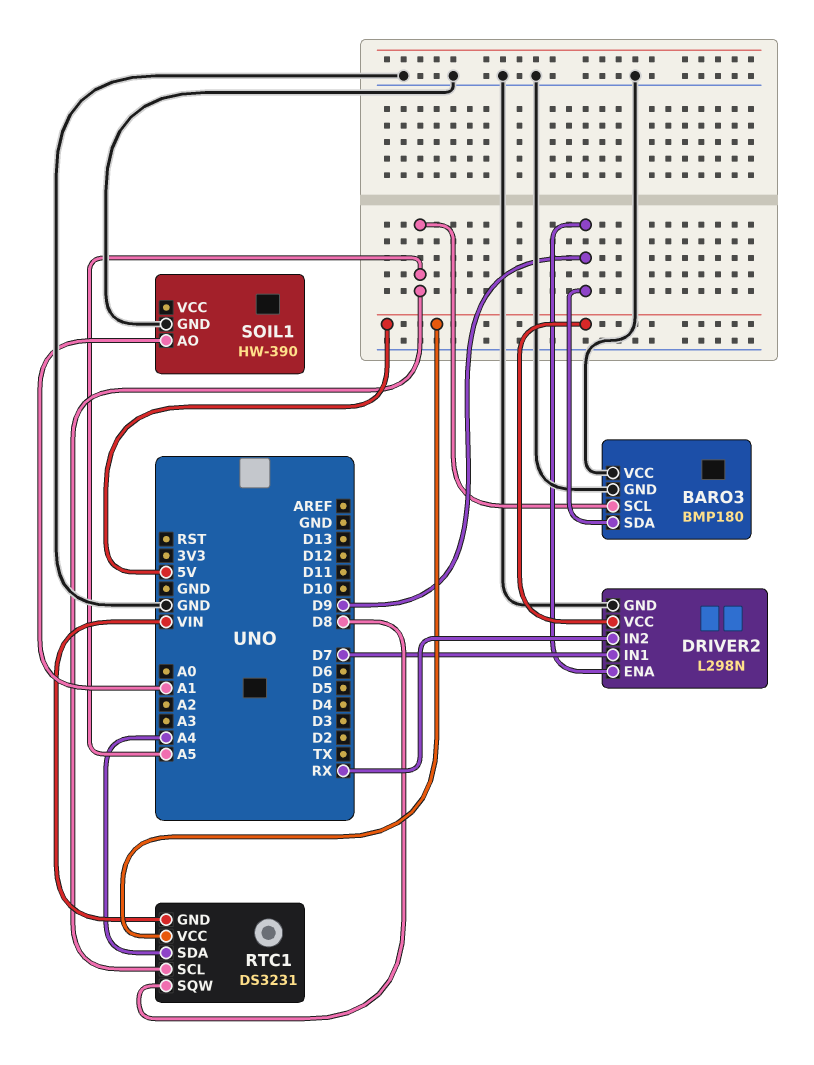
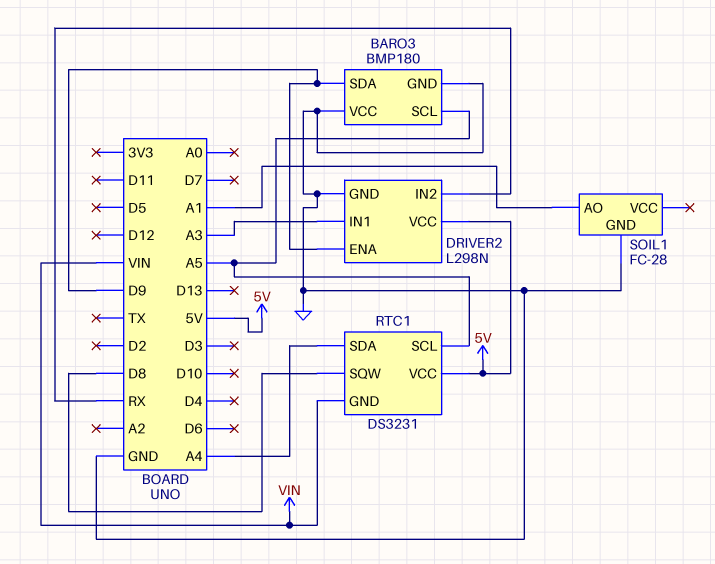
DRIVER2 pin IN1: D7 -> A3
SOIL1: HW-390 -> FC-28

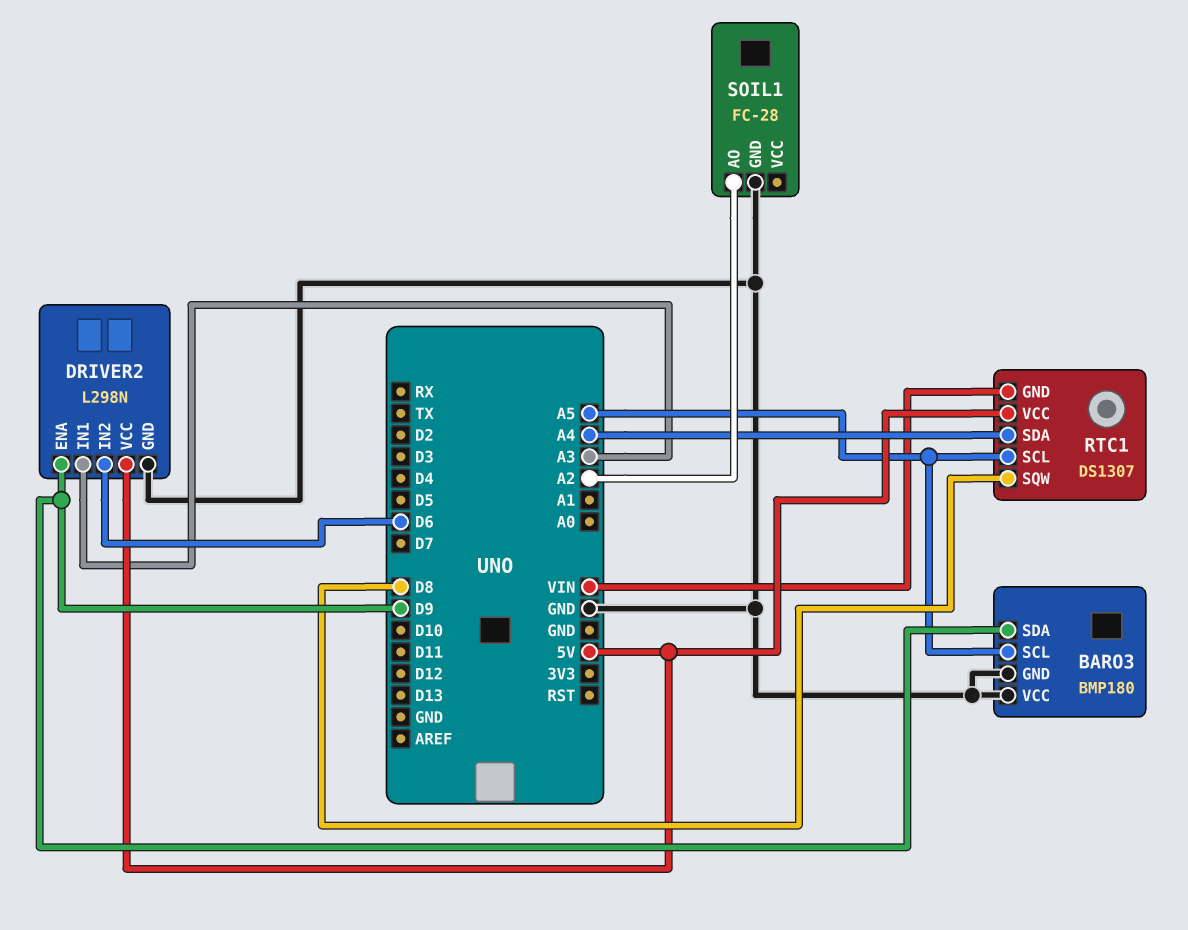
DRIVER2 pin IN2: RX -> D6
RTC1: DS3231 -> DS1307
SOIL1 pin AO: A1 -> A2

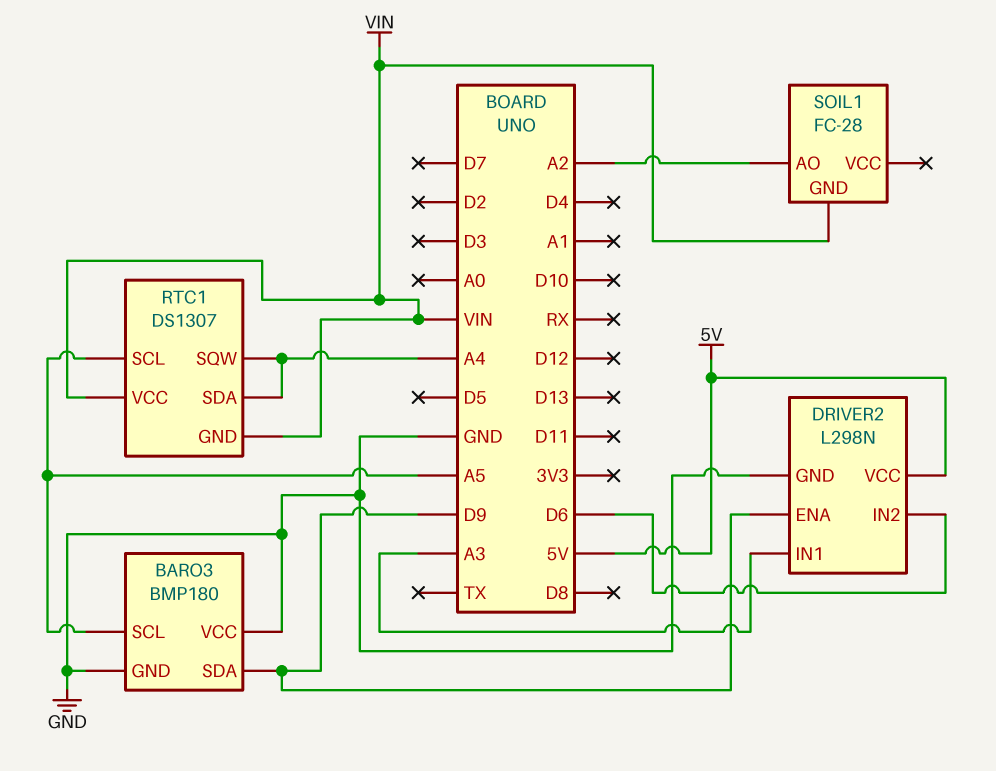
RTC1 pin SQW: D8 -> A4
RTC1 pin VCC: 5V -> VIN
SOIL1 pin GND: GND -> VIN

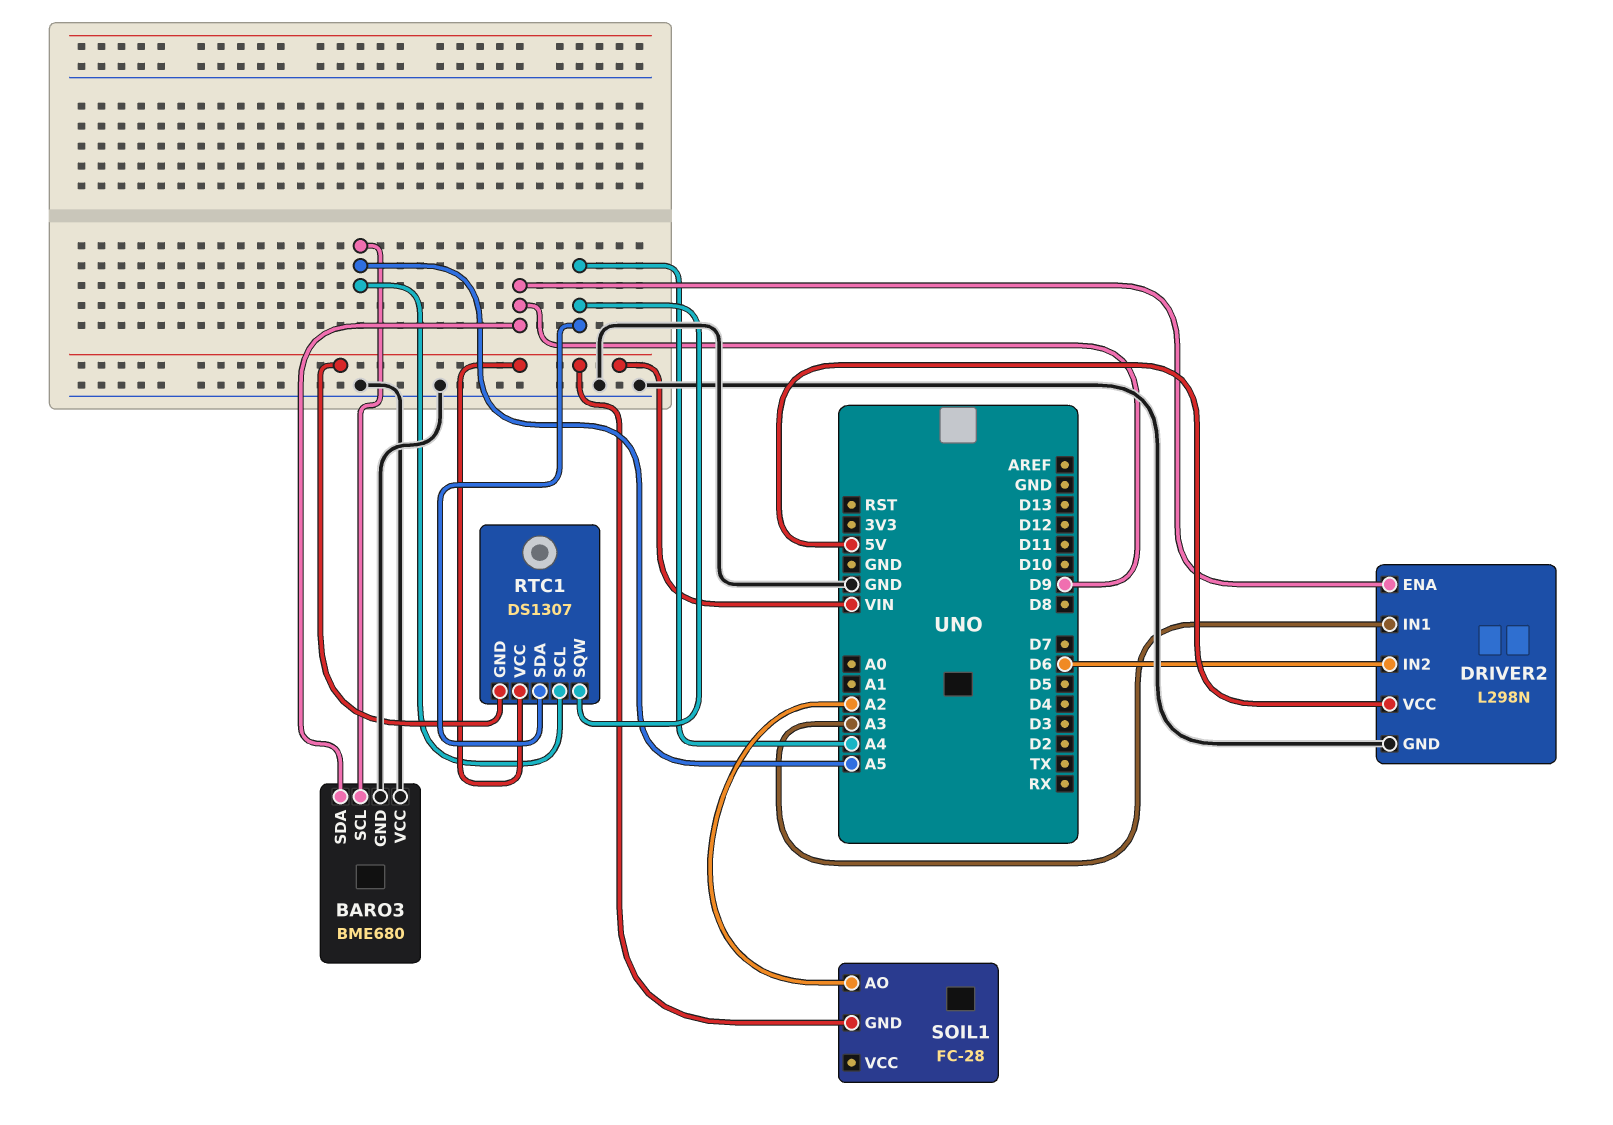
BARO3: BMP180 -> BME680

